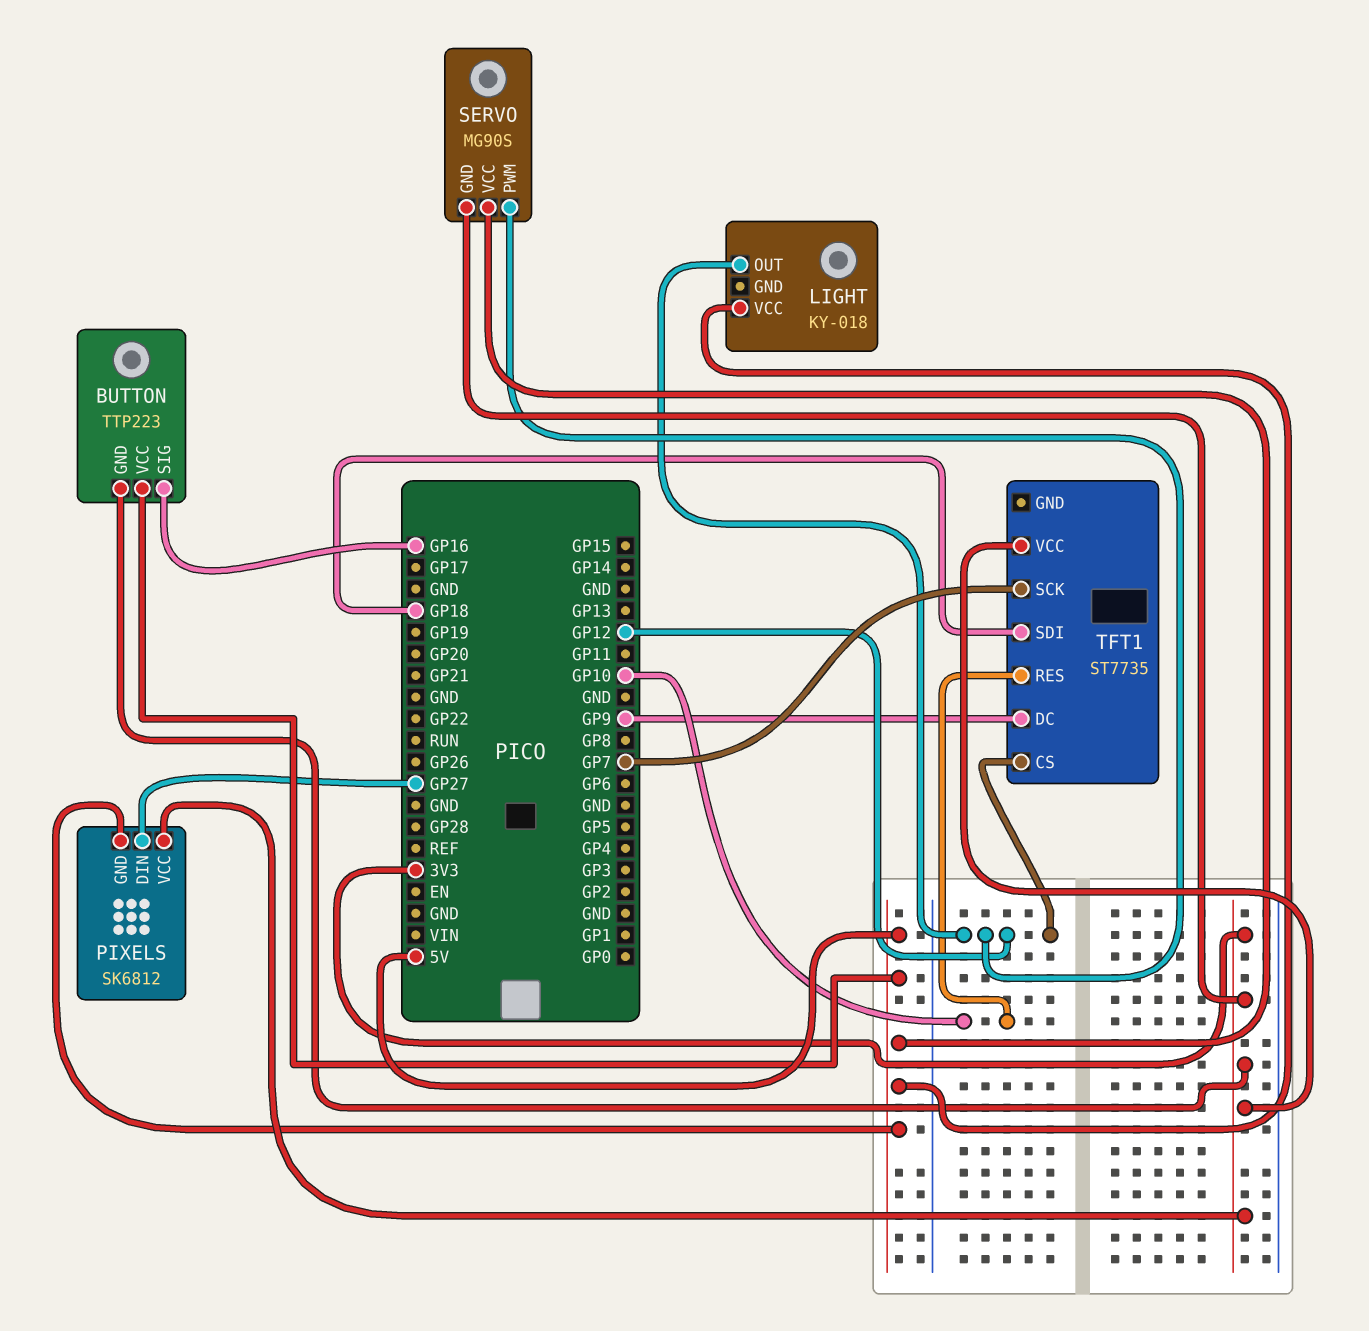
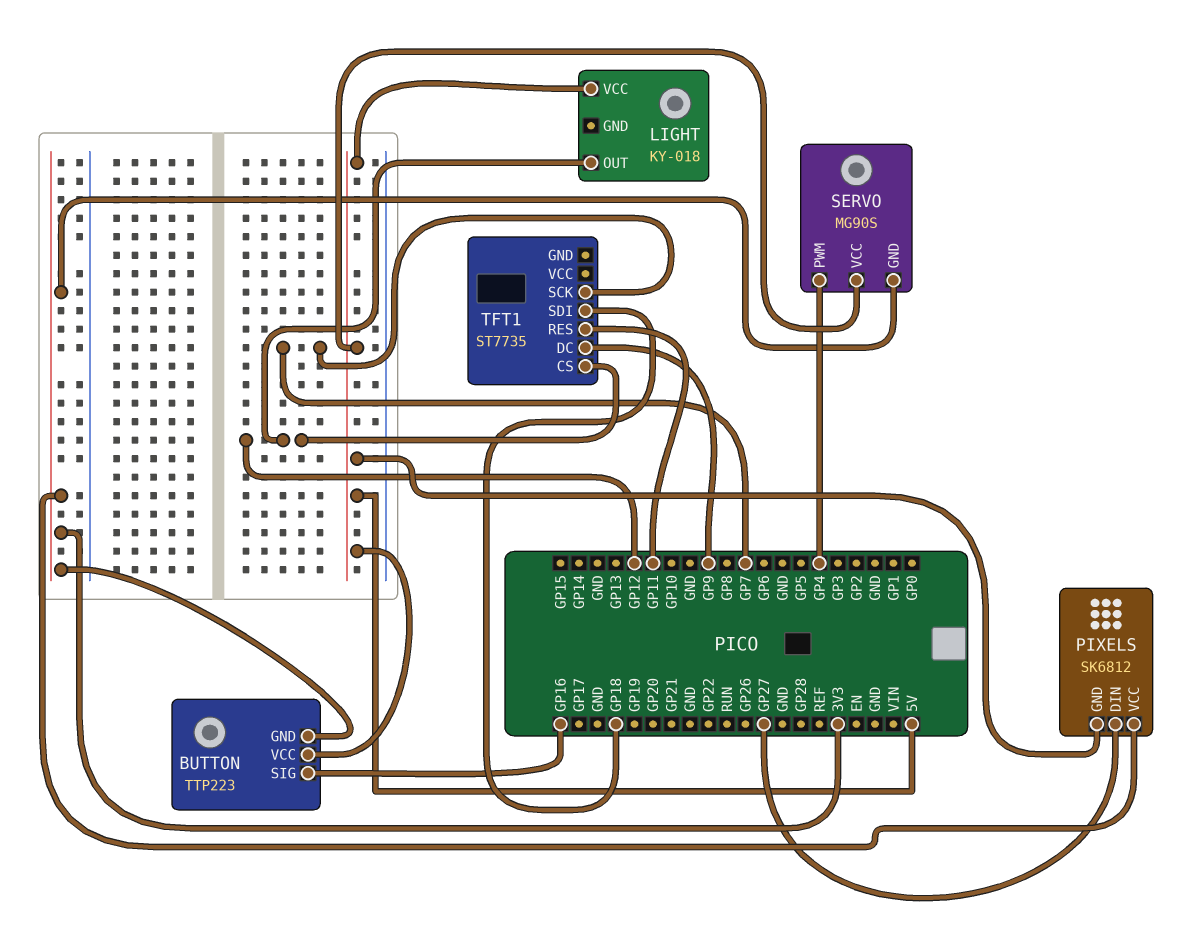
SERVO pin PWM: GP12 -> GP4
TFT1 pin RES: GP10 -> GP11
TFT1 pin VCC: 3V3 -> none

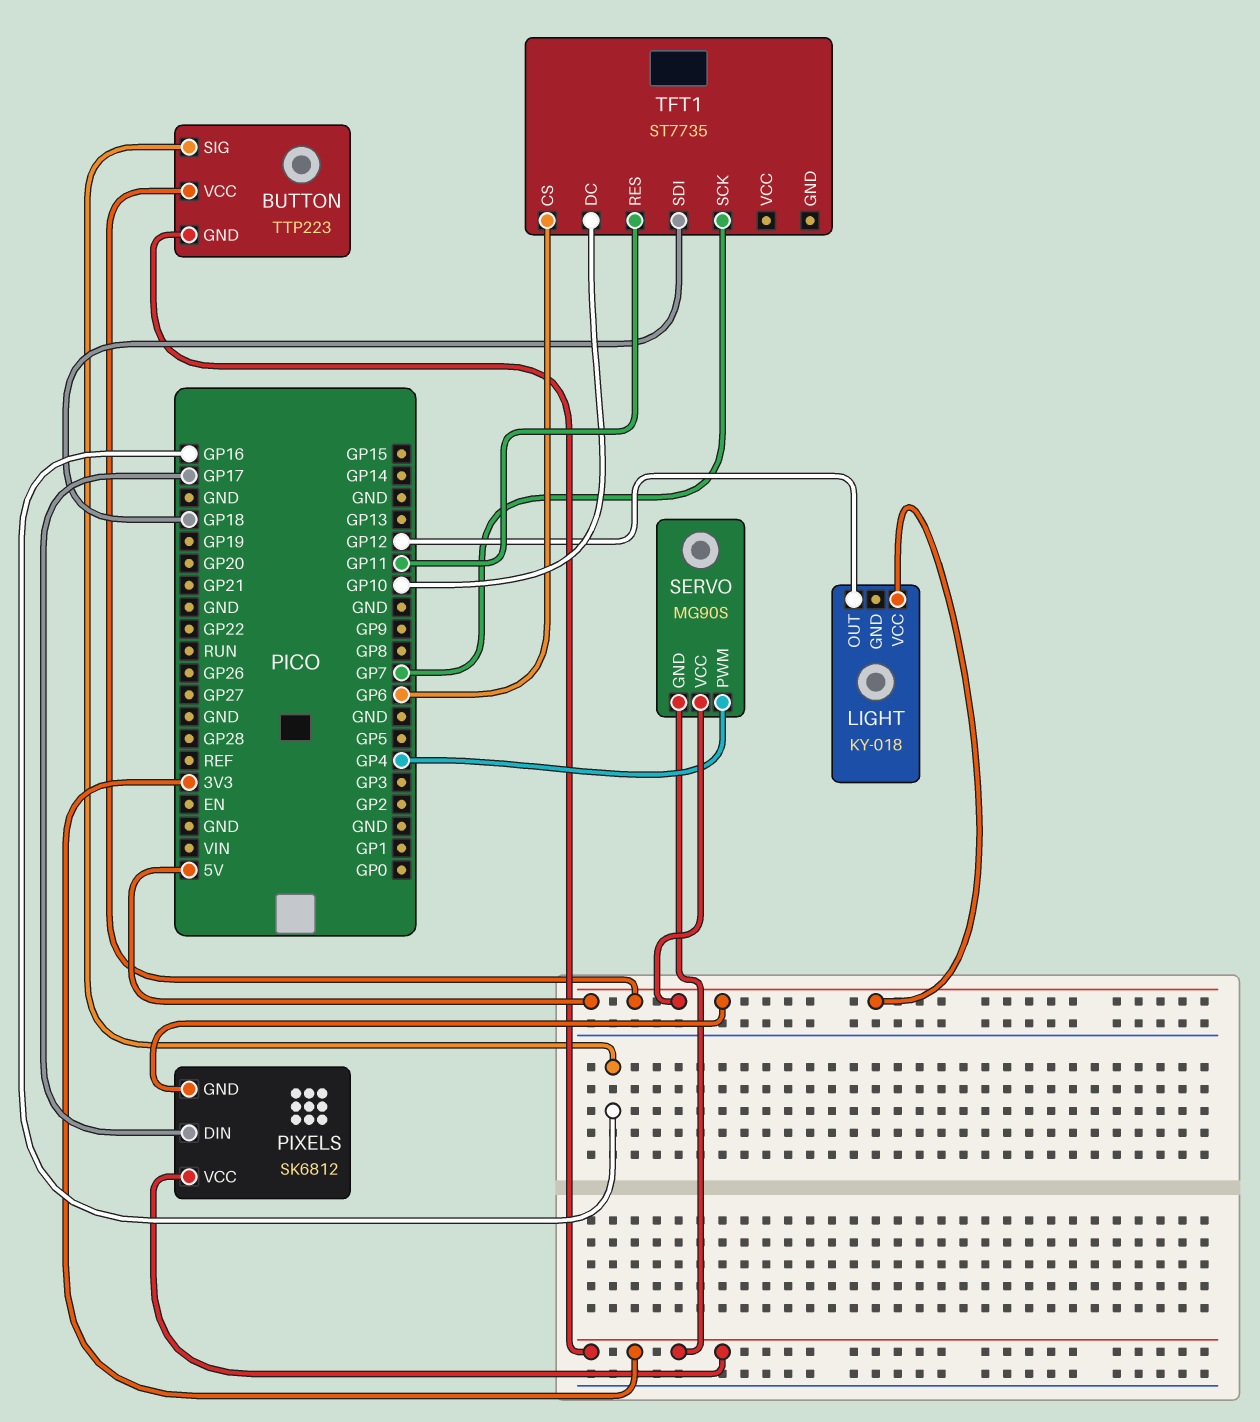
PIXELS pin DIN: GP27 -> GP17
TFT1 pin CS: GP12 -> GP6
TFT1 pin DC: GP9 -> GP10

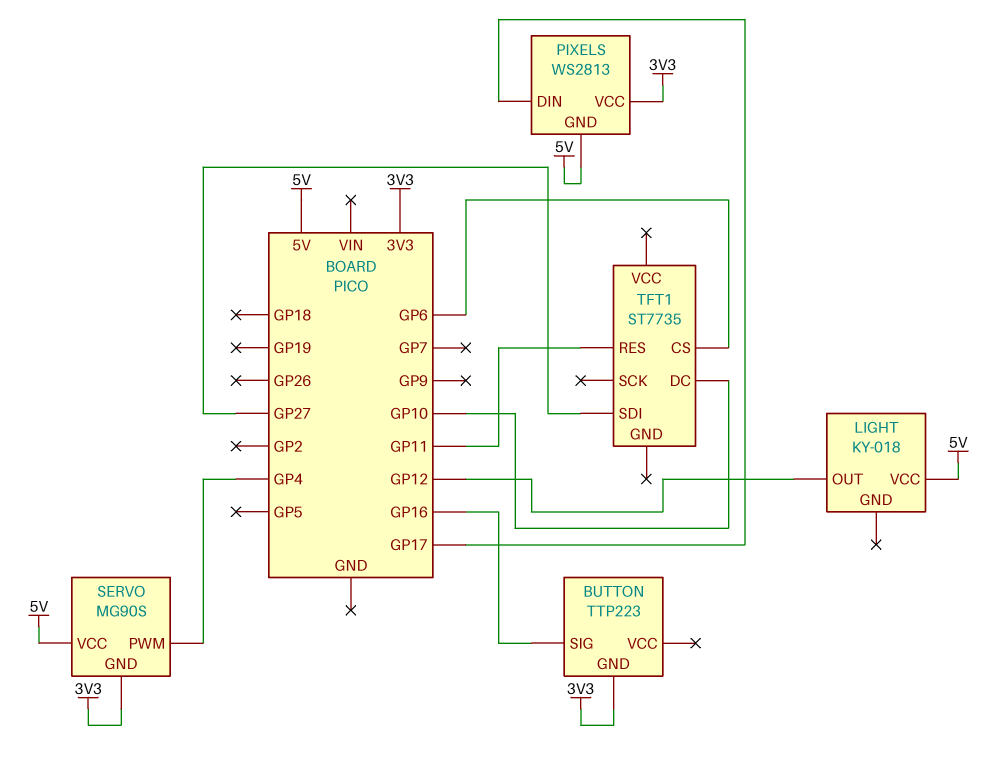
BUTTON pin VCC: 5V -> none
PIXELS: SK6812 -> WS2813
TFT1 pin SCK: GP7 -> none
TFT1 pin SDI: GP18 -> GP27

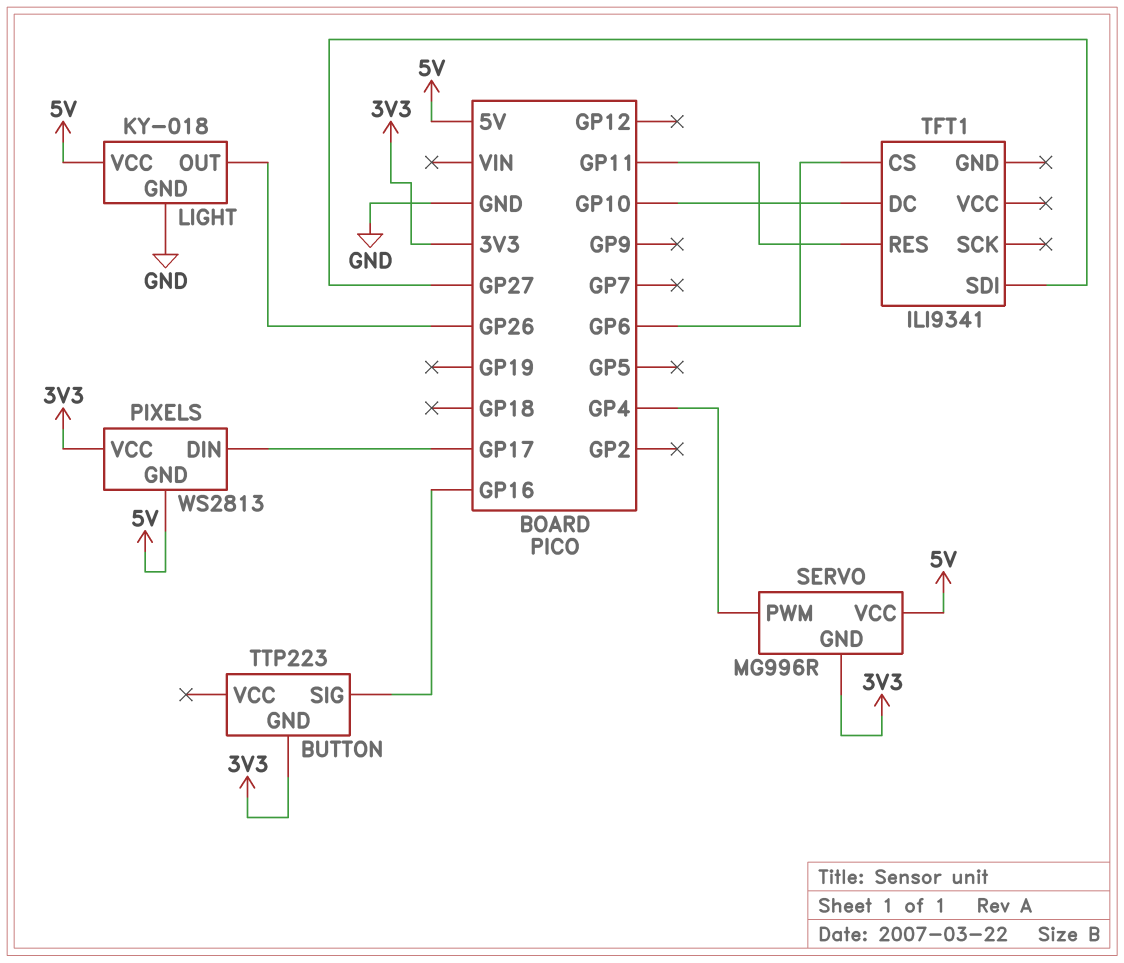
LIGHT pin GND: none -> GND
LIGHT pin OUT: GP12 -> GP26
SERVO: MG90S -> MG996R
TFT1: ST7735 -> ILI9341

